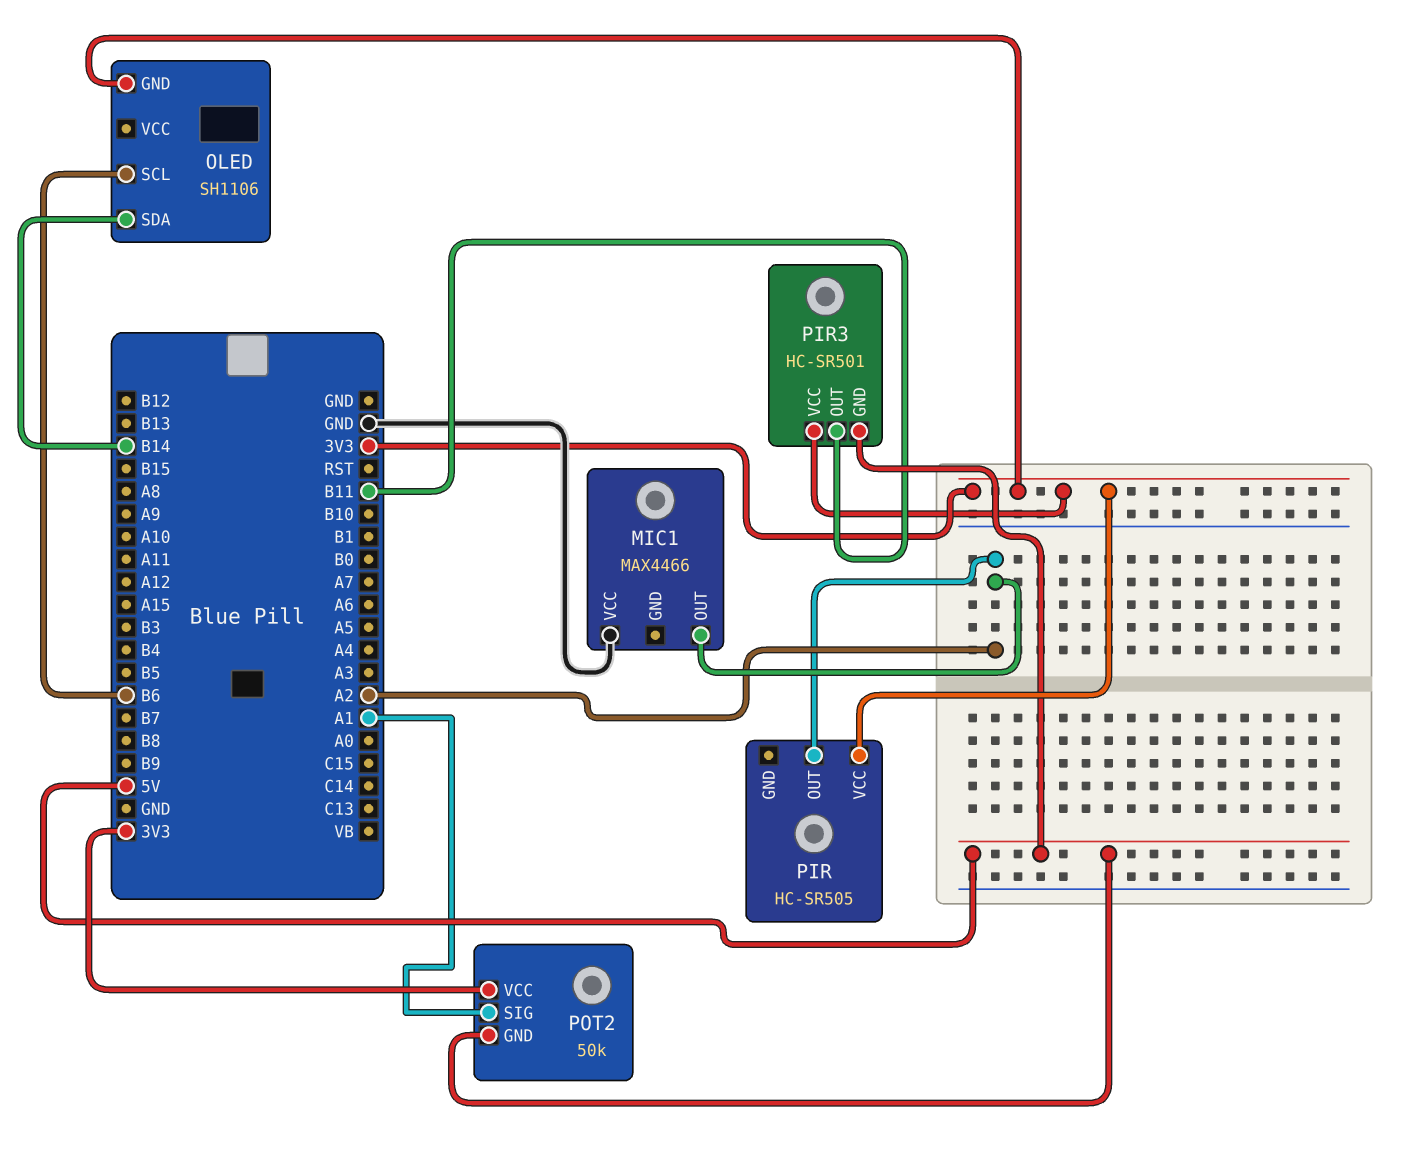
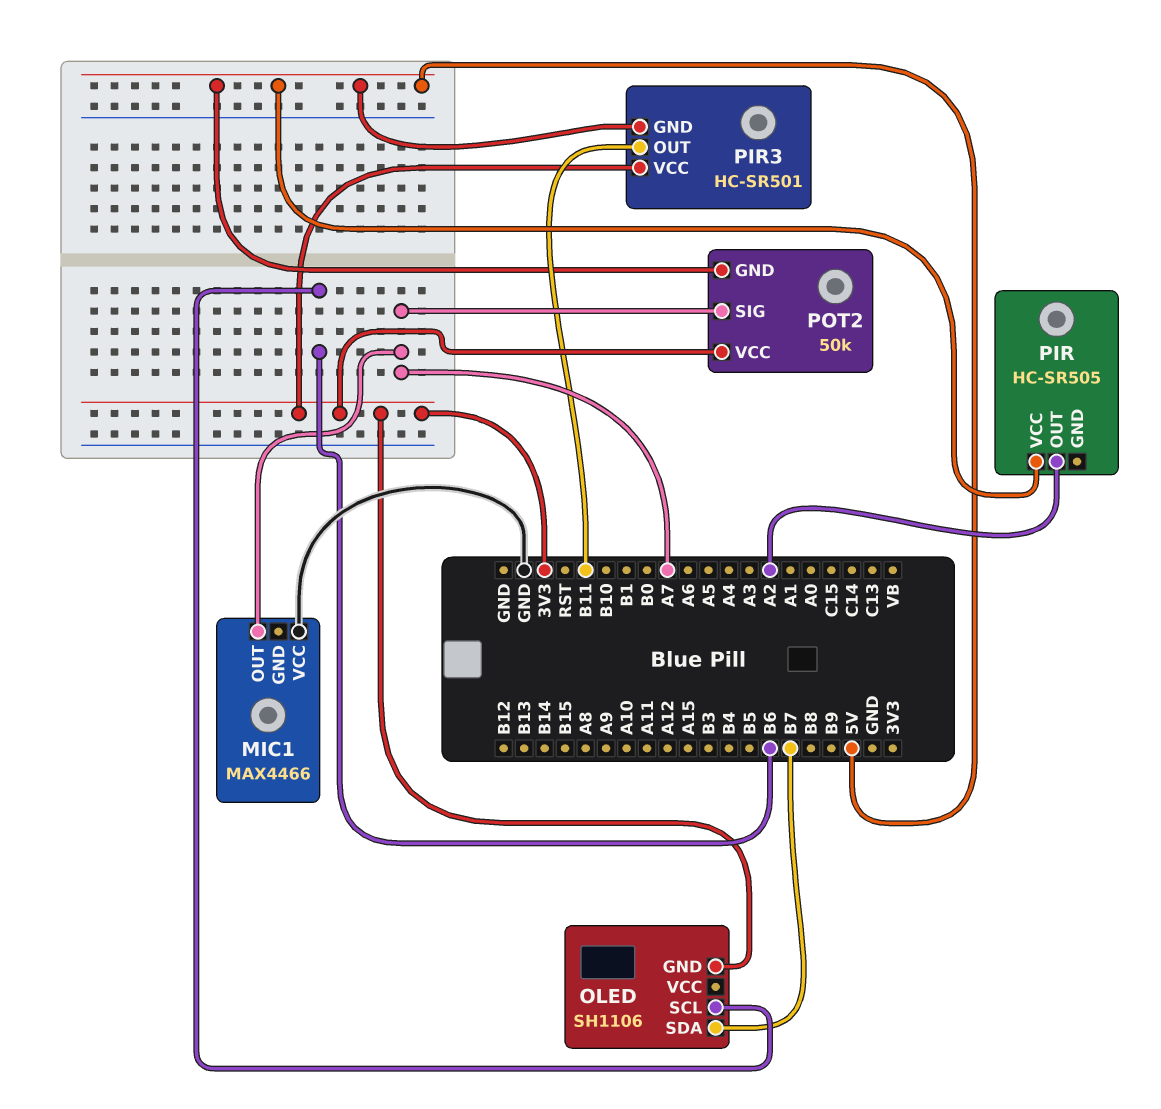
MIC1 pin OUT: A2 -> A7
OLED pin SDA: B14 -> B7
PIR pin VCC: 3V3 -> 5V
POT2 pin SIG: A1 -> A7

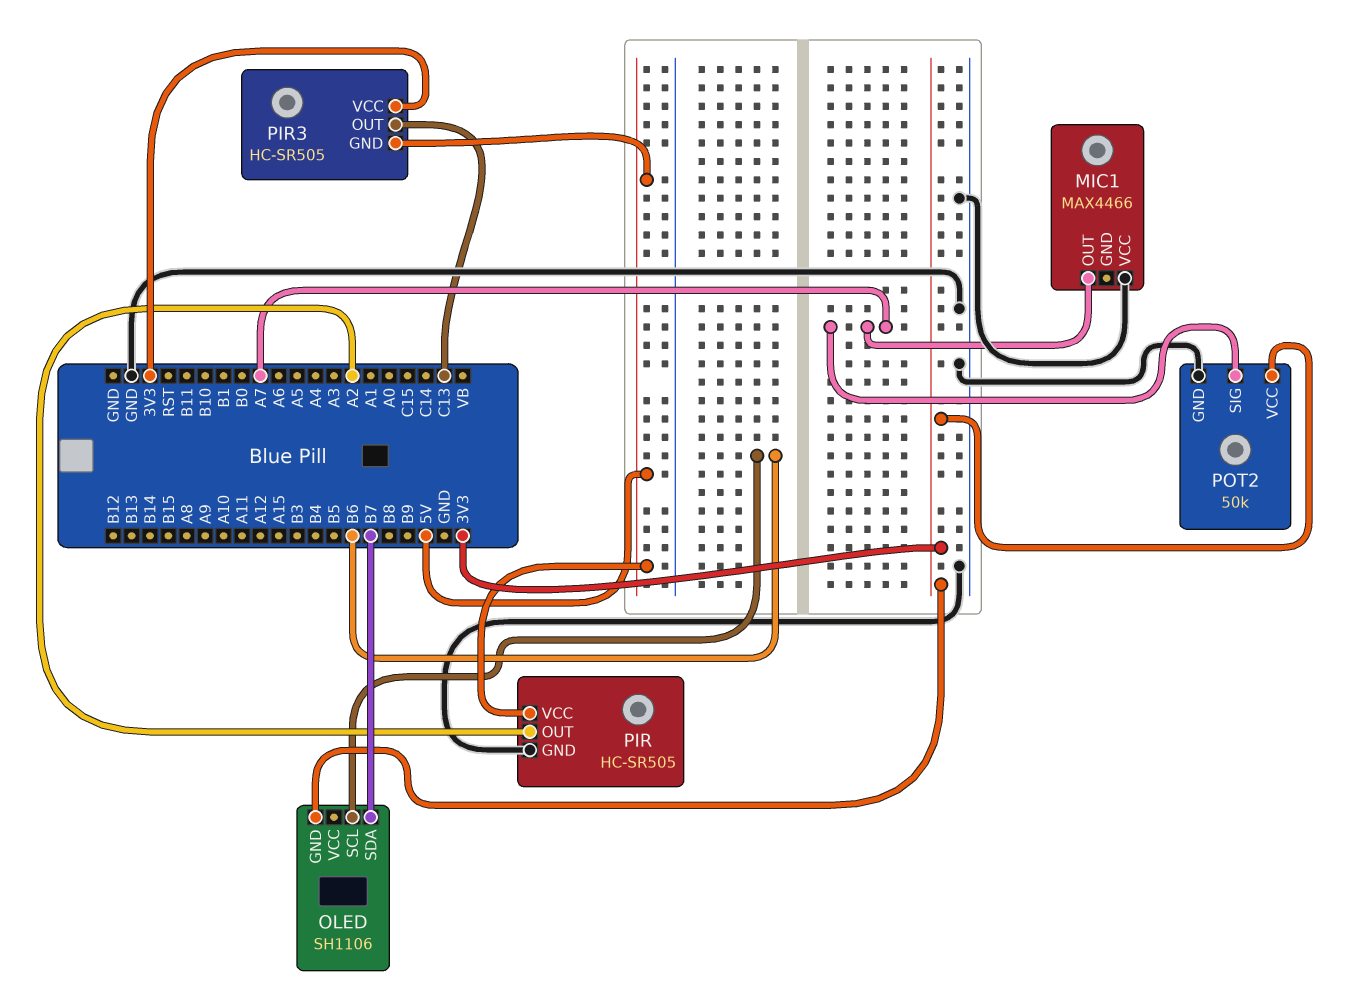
PIR pin GND: none -> GND
PIR3: HC-SR501 -> HC-SR505
PIR3 pin OUT: B11 -> C13
POT2 pin GND: 5V -> GND

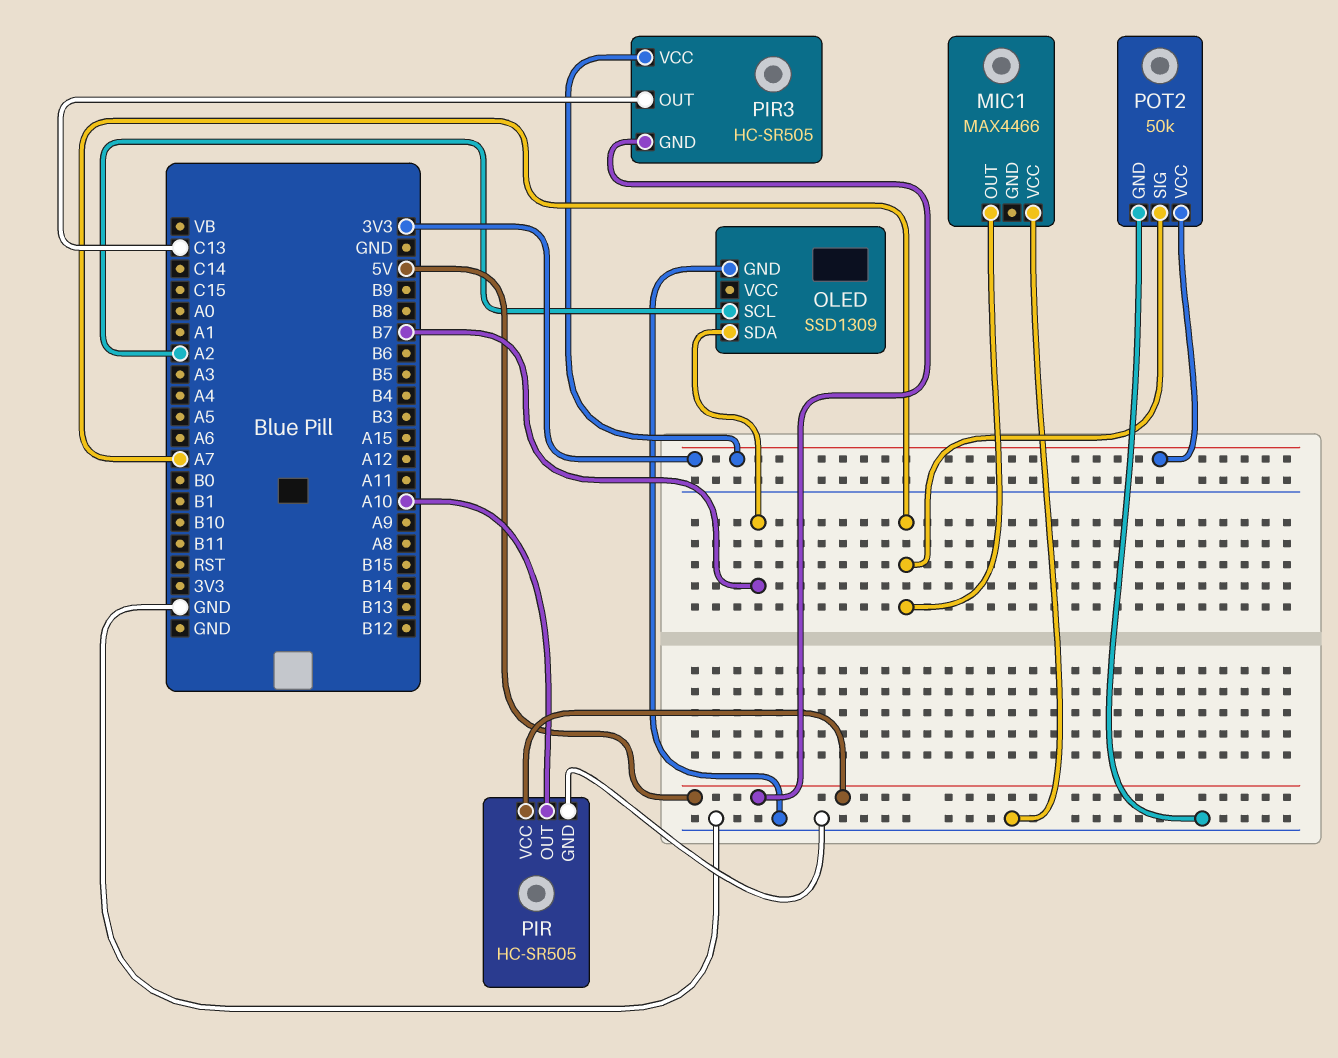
OLED: SH1106 -> SSD1309
OLED pin GND: 3V3 -> GND
OLED pin SCL: B6 -> A2
PIR pin OUT: A2 -> A10

